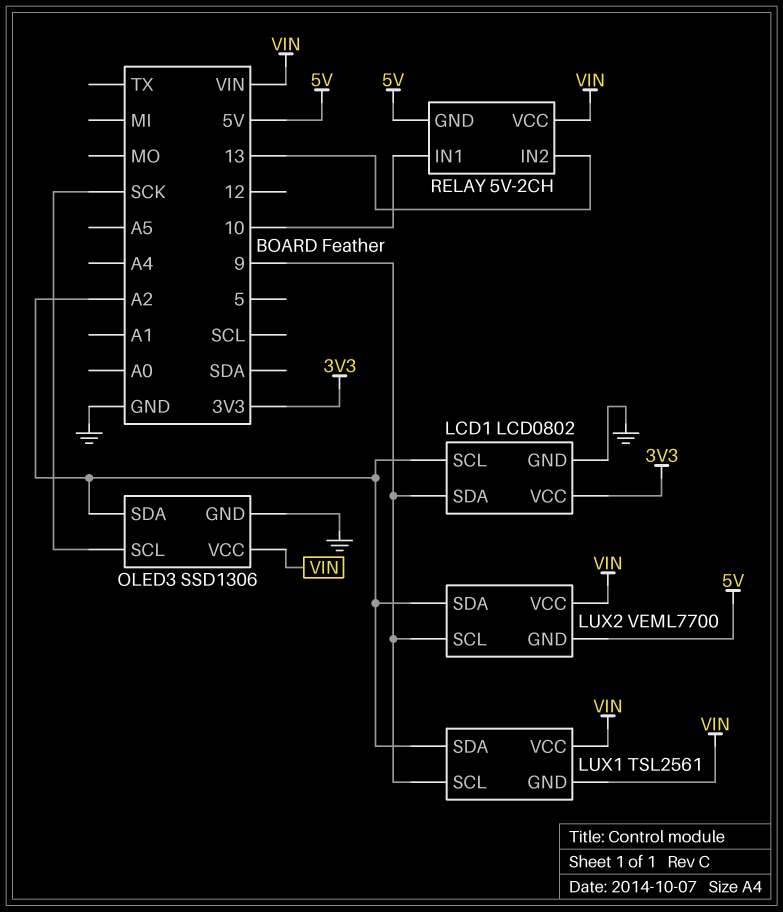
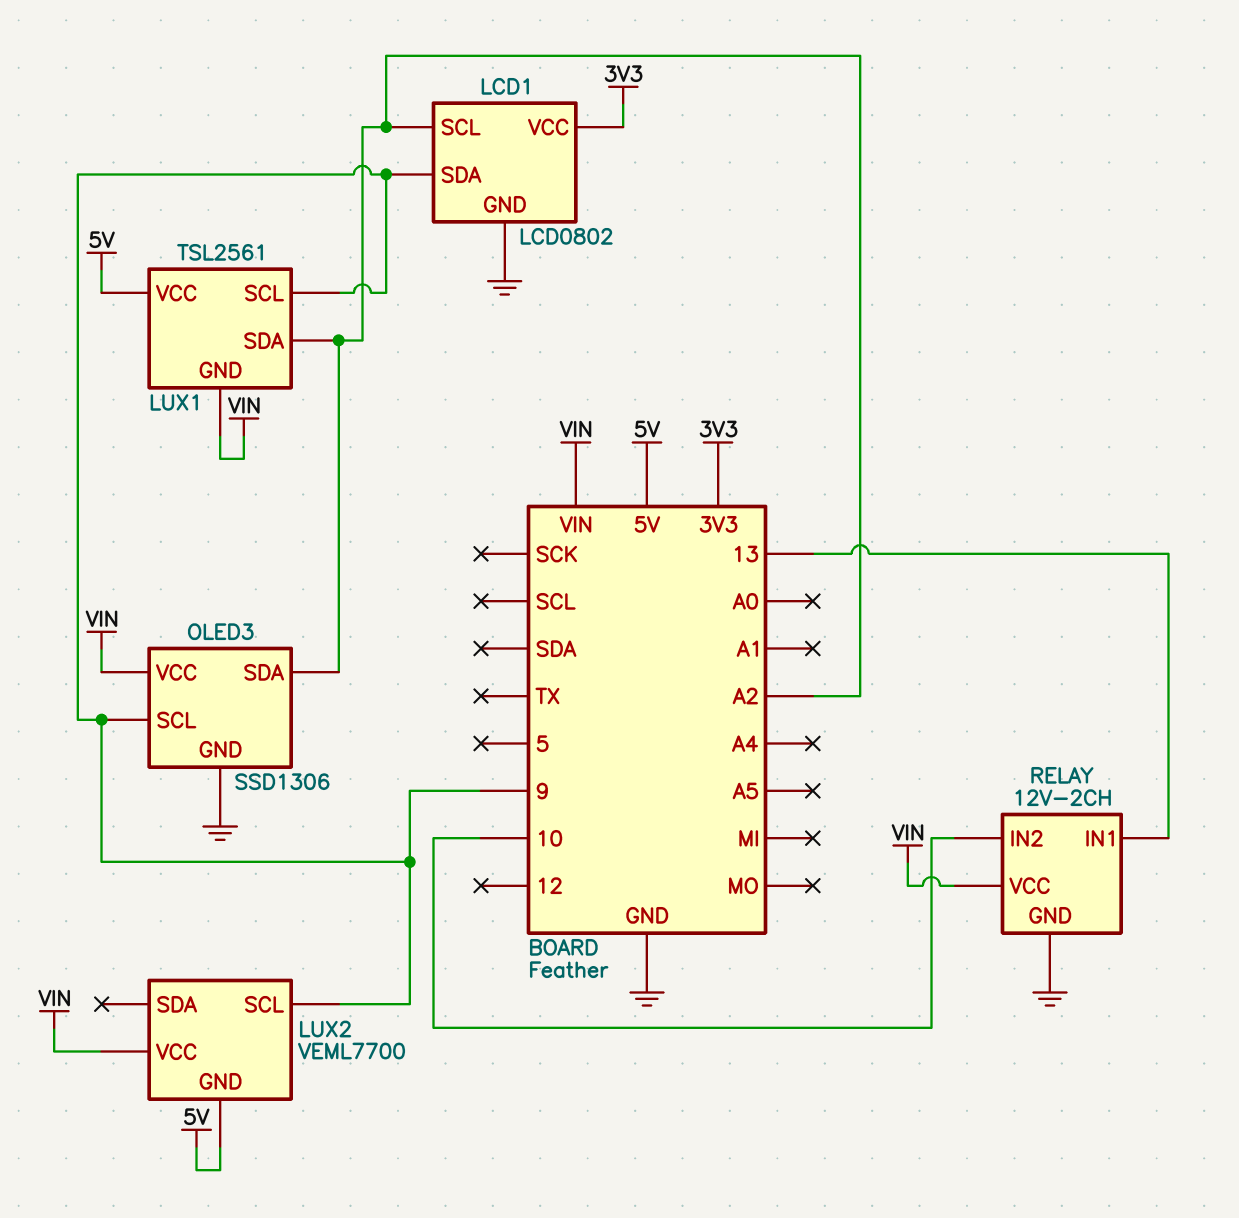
LUX1 pin VCC: VIN -> 5V
LUX2 pin SDA: A2 -> none
OLED3 pin SCL: SCK -> 9
RELAY: 5V-2CH -> 12V-2CH
RELAY pin GND: 5V -> GND
RELAY pin IN1: 10 -> 13
RELAY pin IN2: 13 -> 10

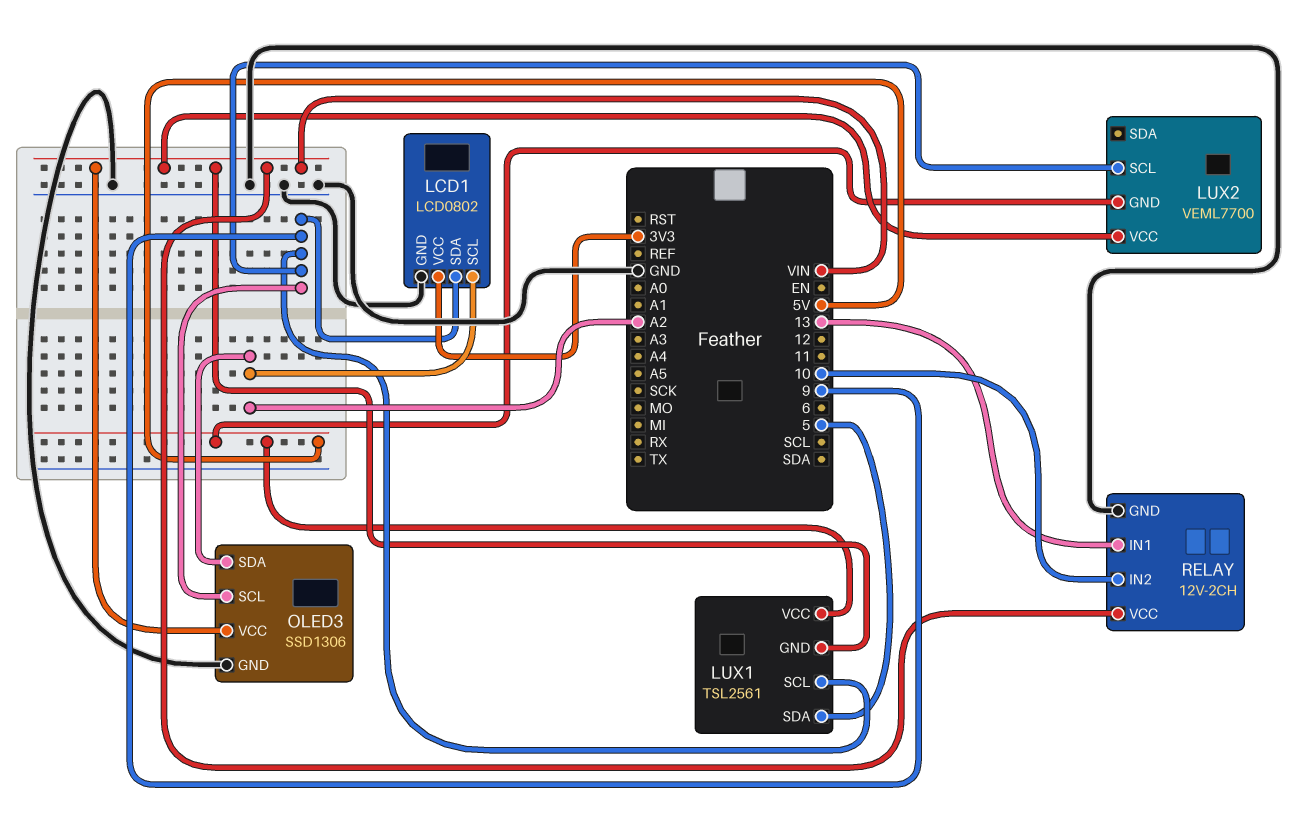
LUX1 pin SDA: A2 -> 5

